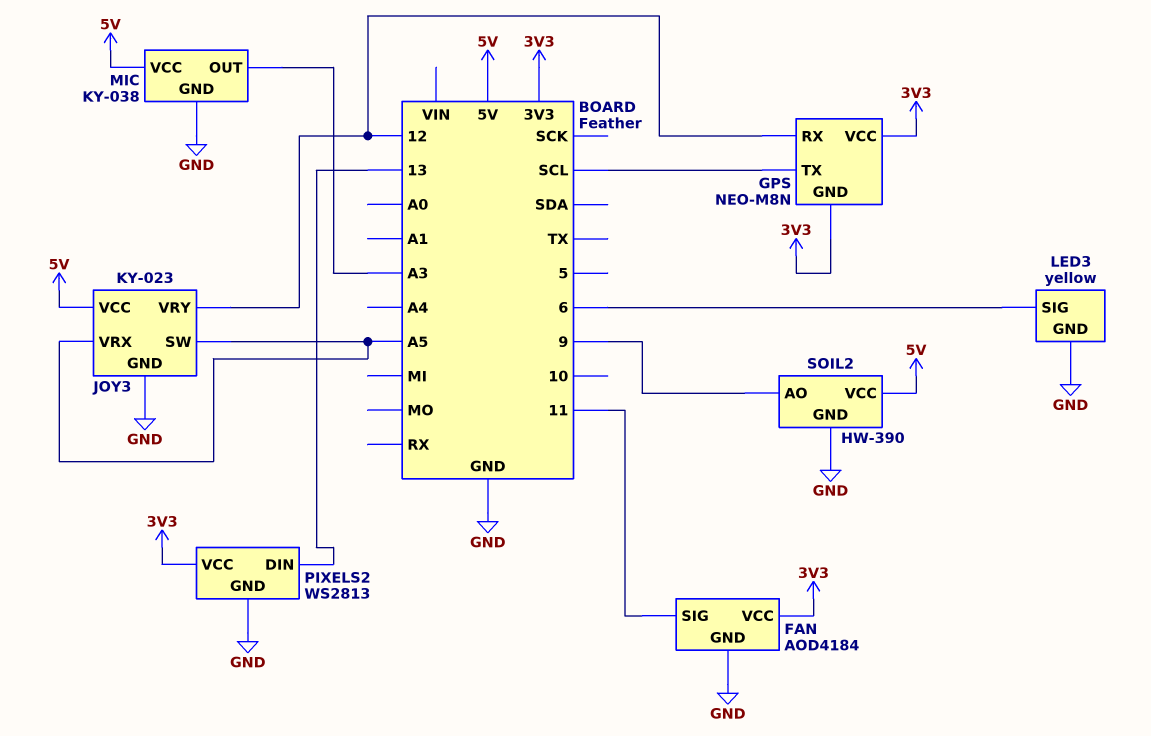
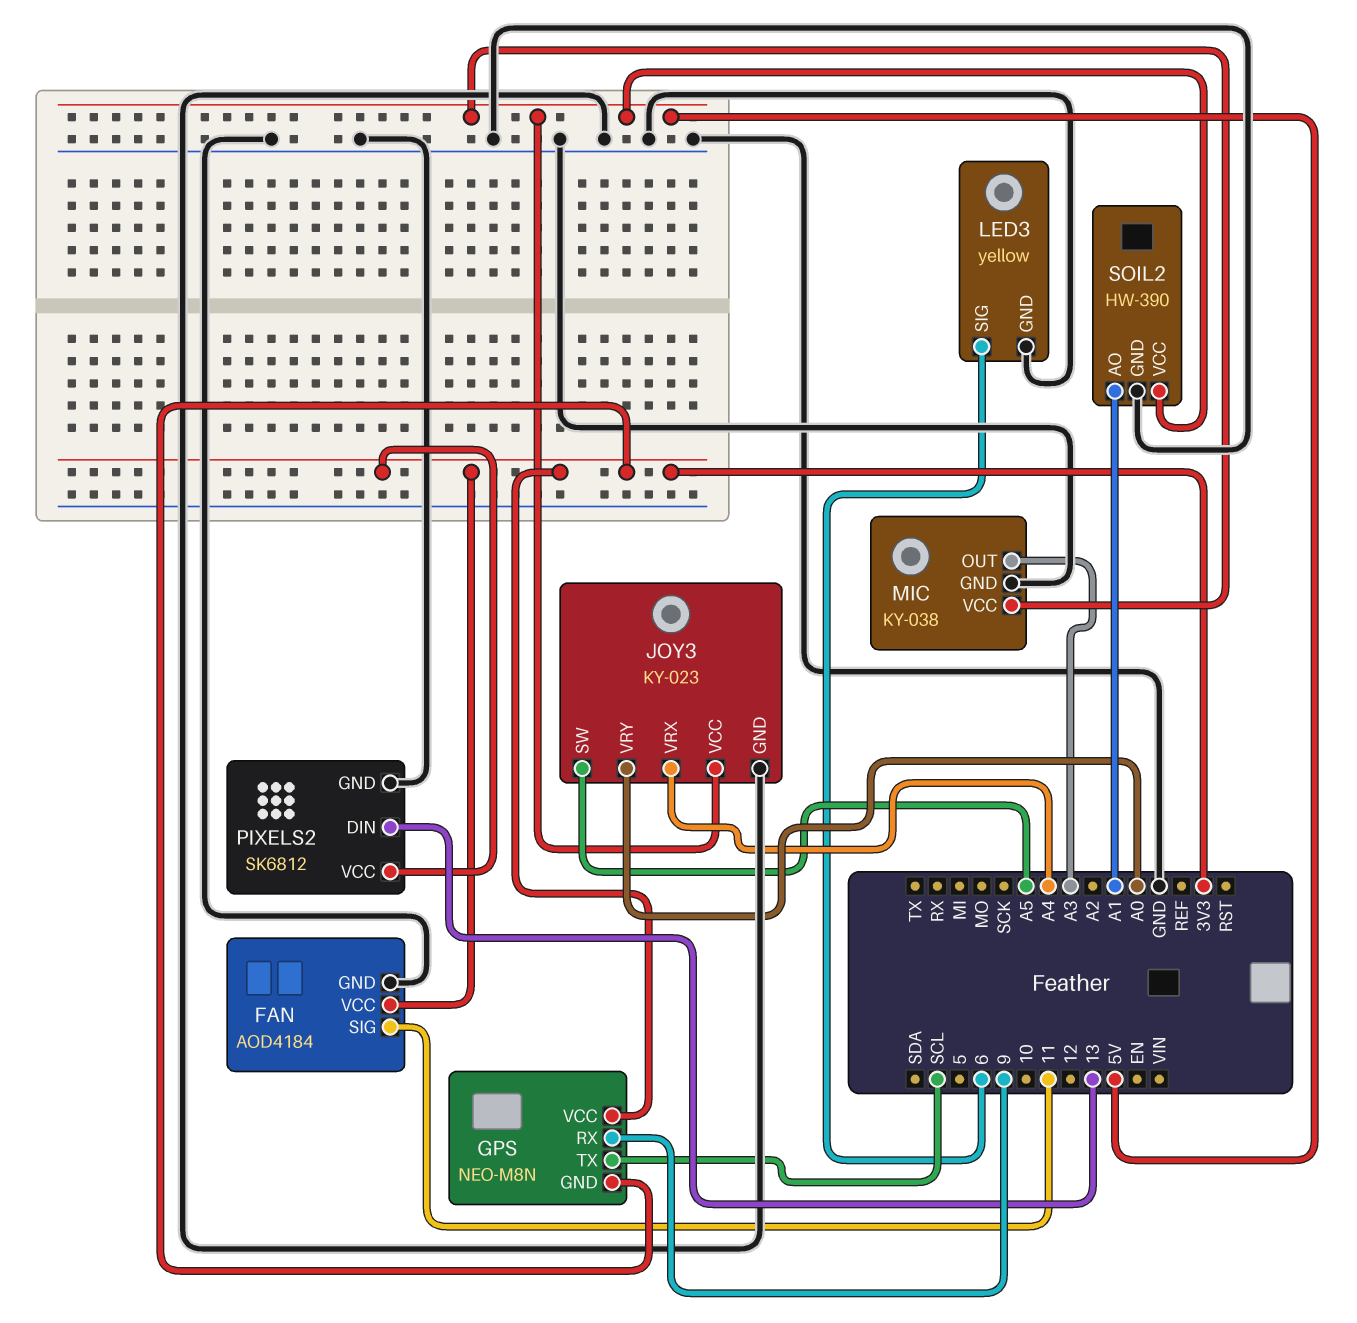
GPS pin RX: 12 -> 9
JOY3 pin VRX: A5 -> A4
JOY3 pin VRY: 12 -> A0
PIXELS2: WS2813 -> SK6812
SOIL2 pin AO: 9 -> A1

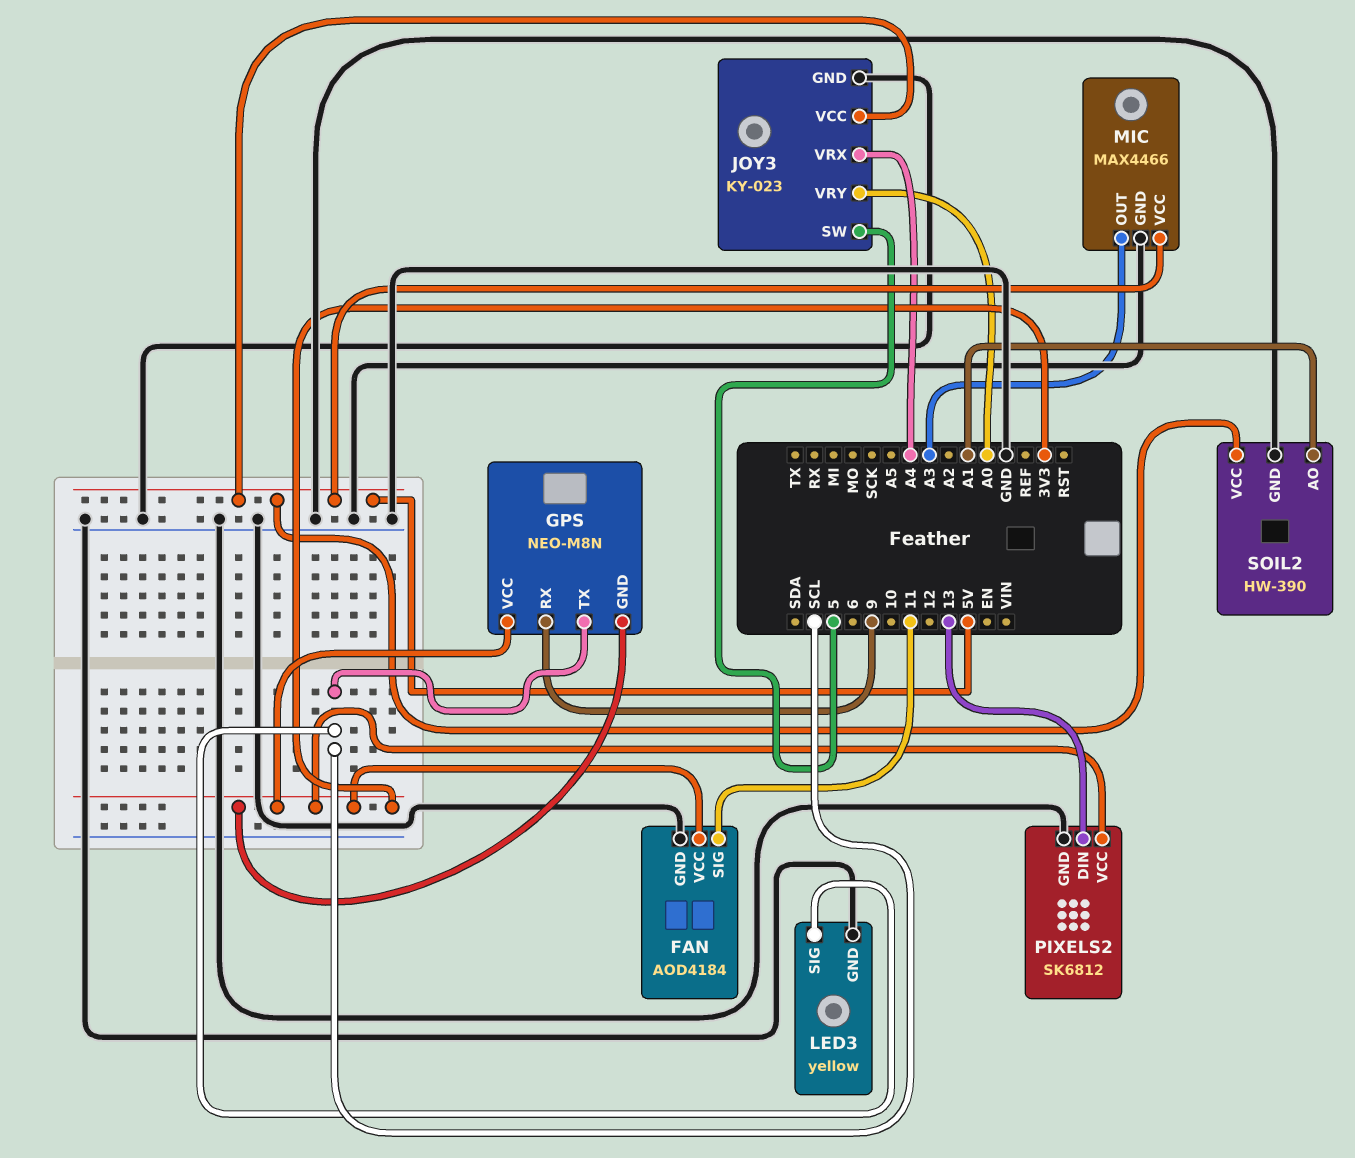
JOY3 pin SW: A5 -> 5
LED3 pin SIG: 6 -> SCL
MIC: KY-038 -> MAX4466

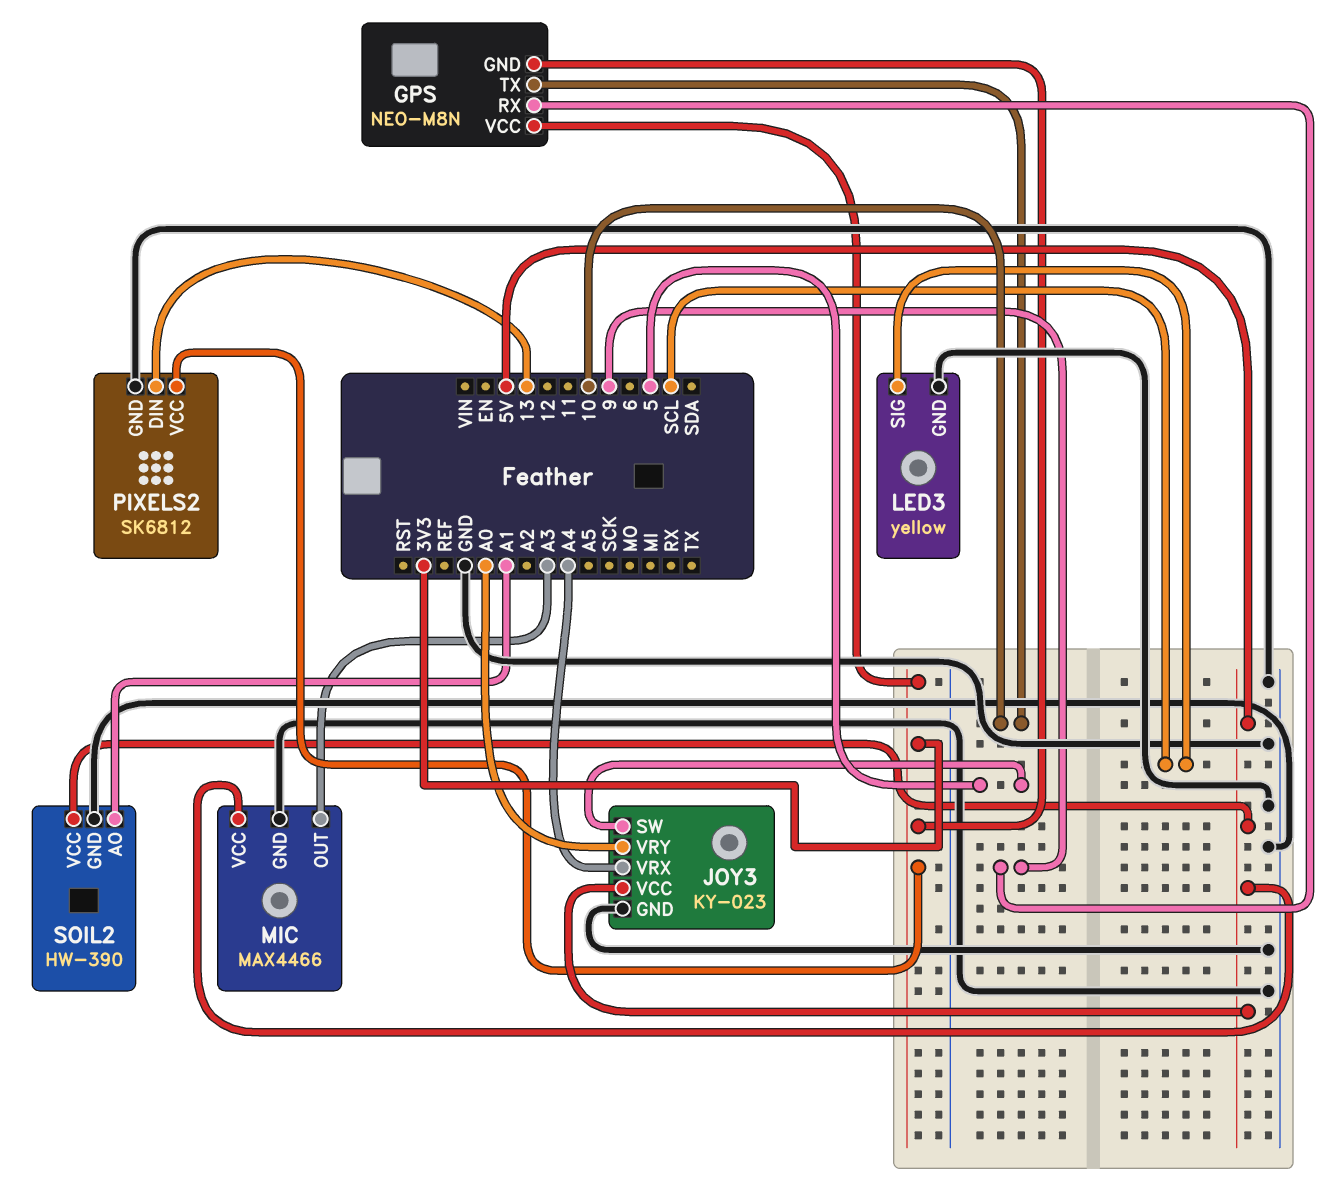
FAN: AOD4184 -> none
FAN pin GND: GND -> none
FAN pin SIG: 11 -> none
FAN pin VCC: 3V3 -> none
GPS pin TX: SCL -> 10

